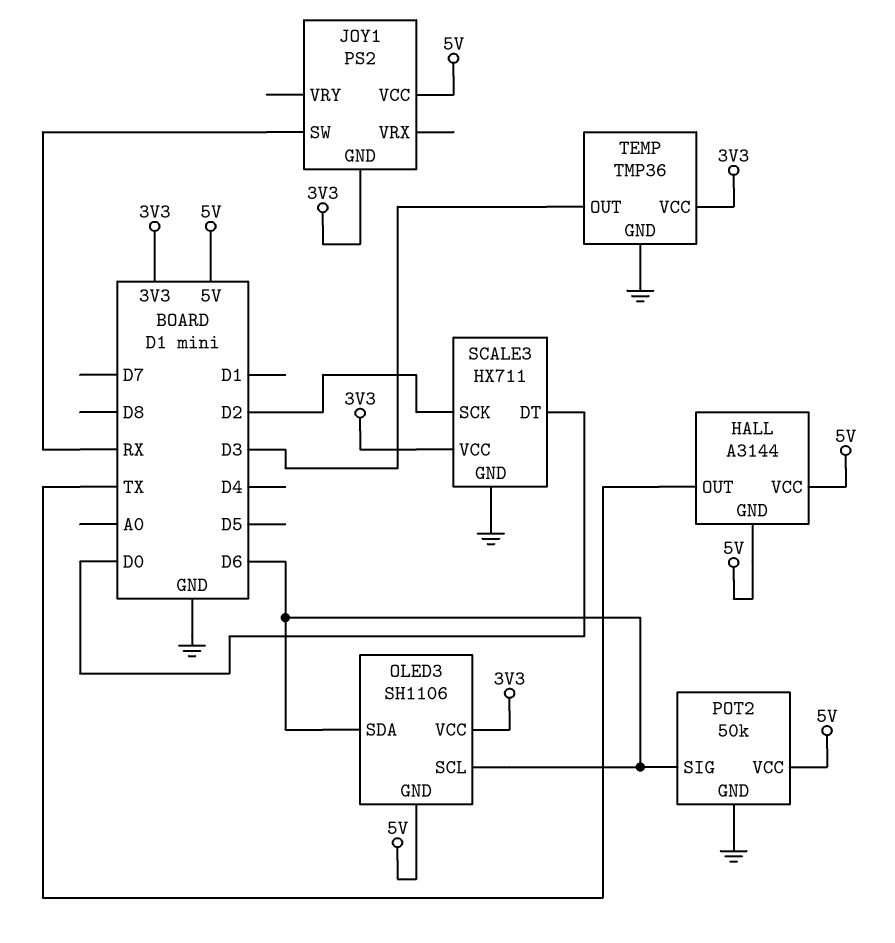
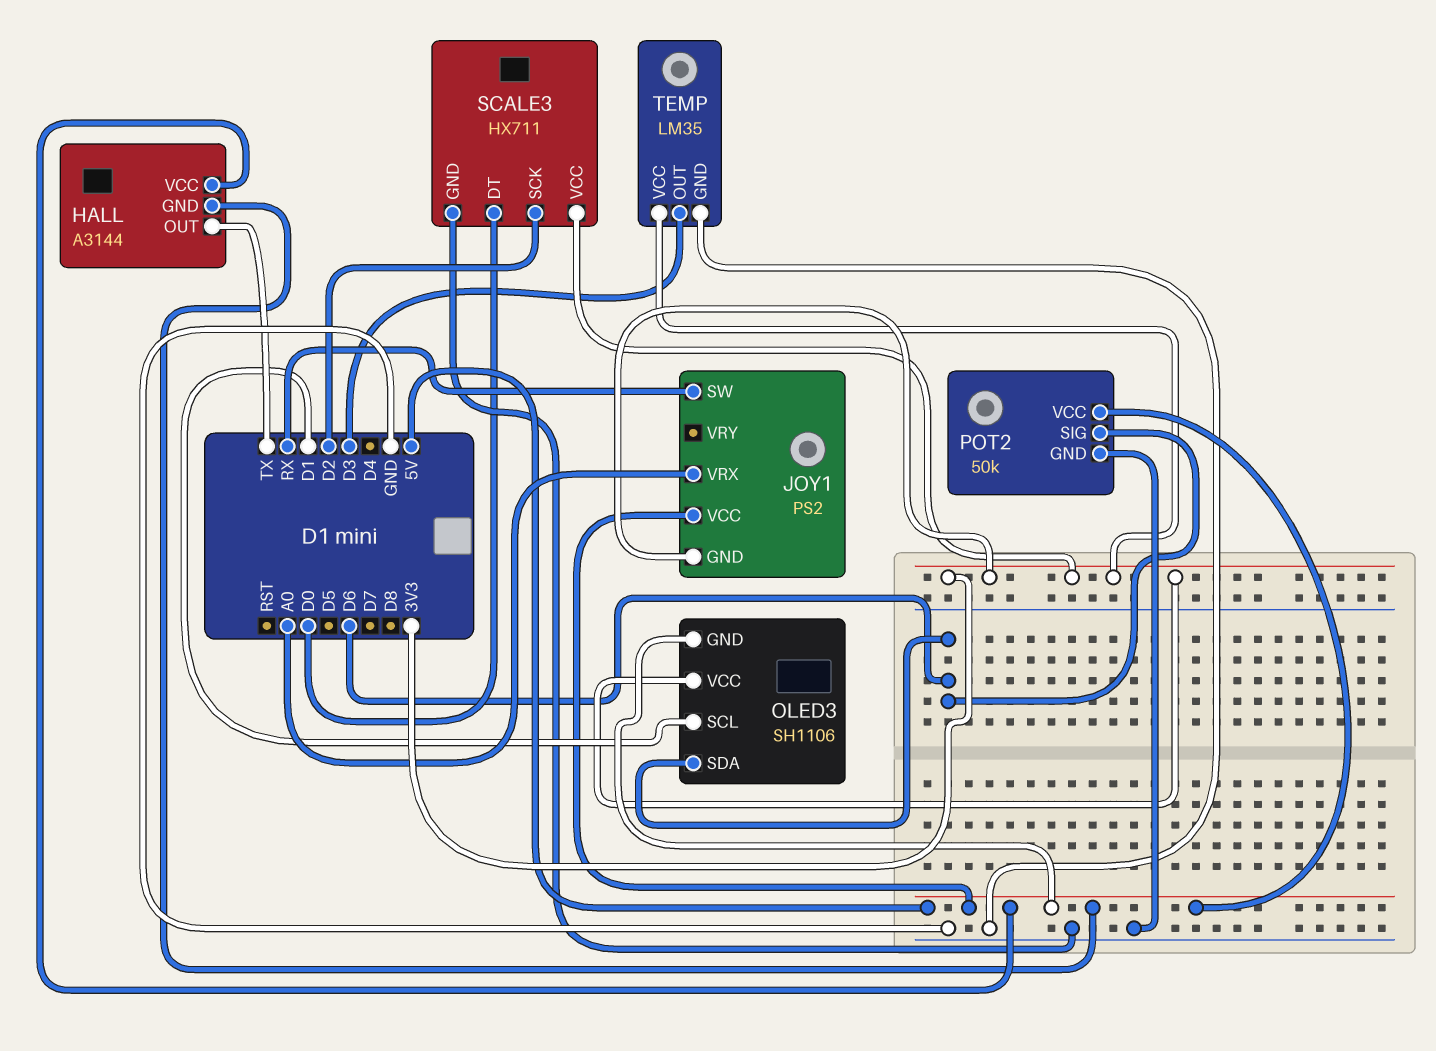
JOY1 pin VRX: none -> A0
OLED3 pin SCL: D6 -> D1
TEMP: TMP36 -> LM35

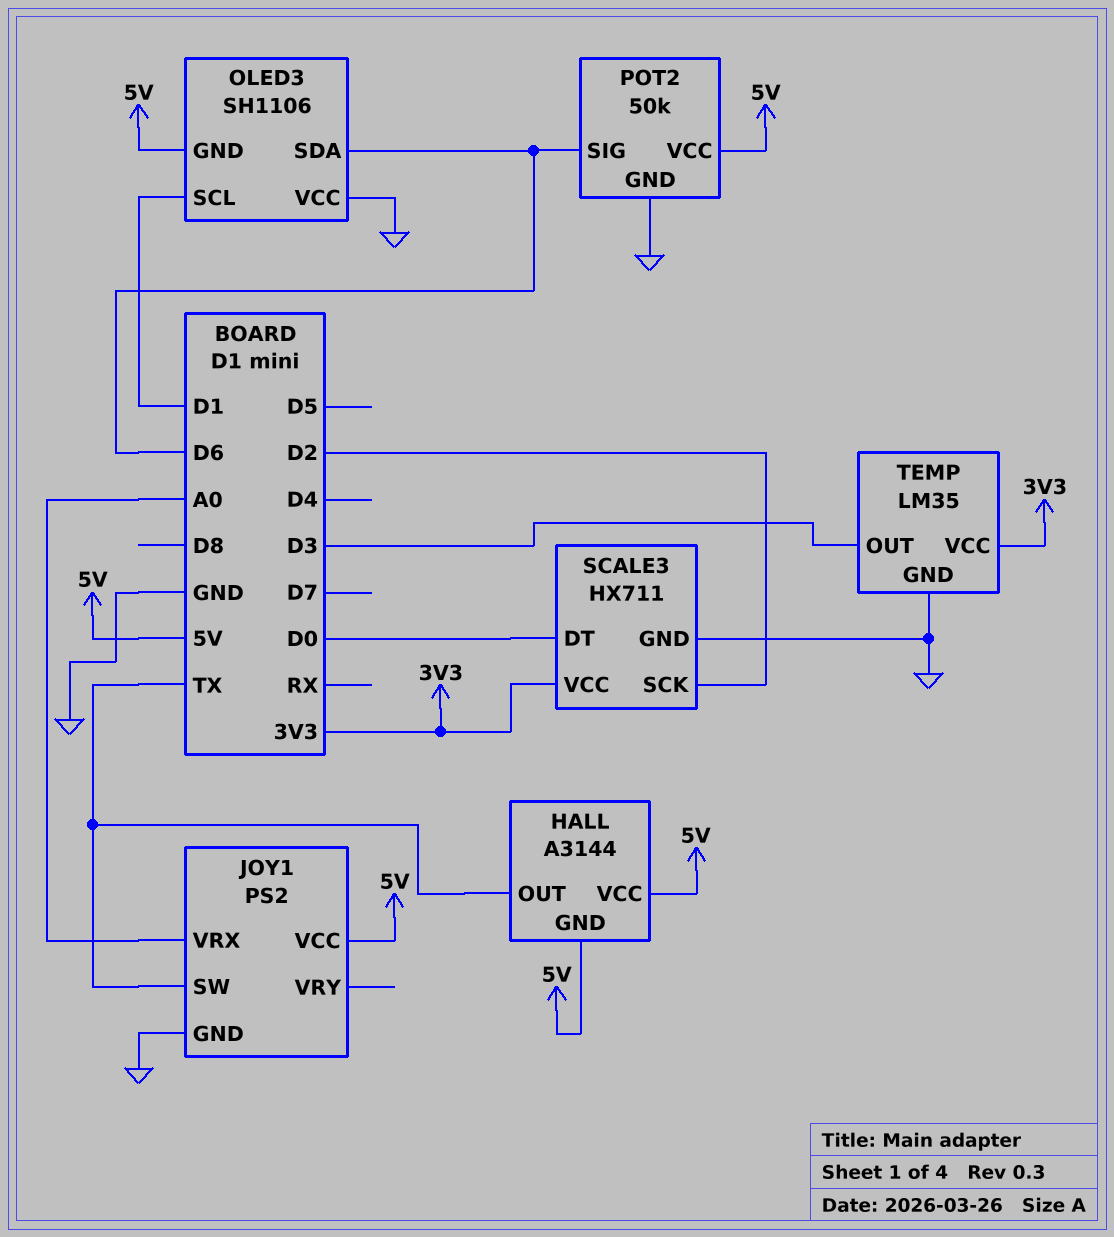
JOY1 pin GND: 3V3 -> GND
JOY1 pin SW: RX -> TX
OLED3 pin VCC: 3V3 -> GND

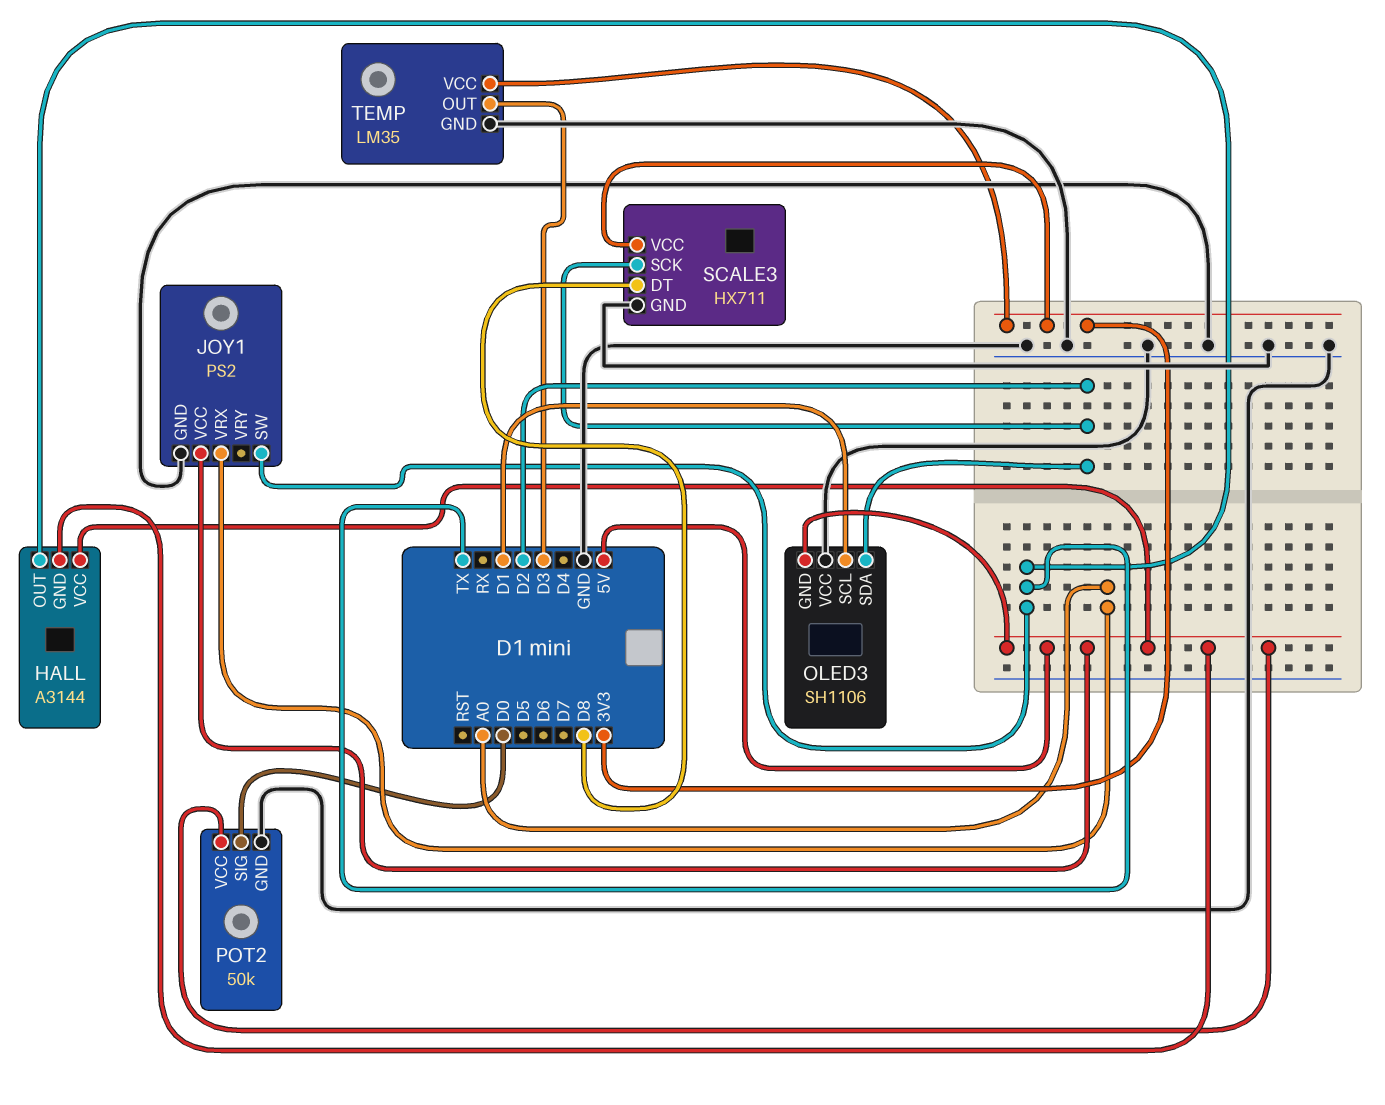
OLED3 pin SDA: D6 -> D2
POT2 pin SIG: D6 -> D0
SCALE3 pin DT: D0 -> D8

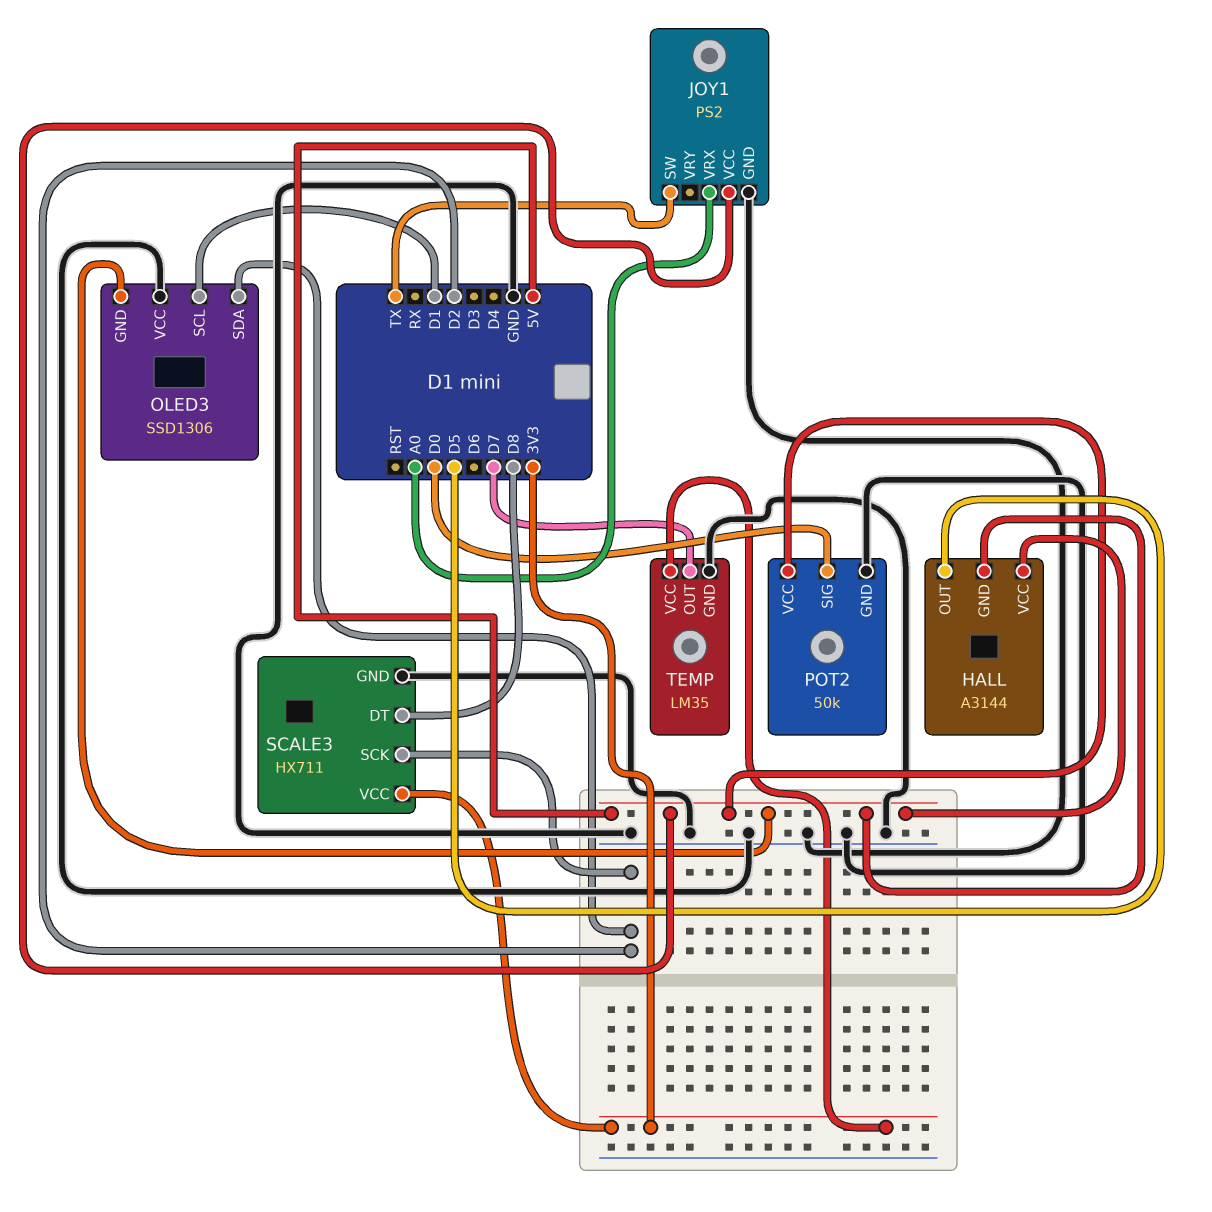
HALL pin OUT: TX -> D5
OLED3: SH1106 -> SSD1306
TEMP pin OUT: D3 -> D7

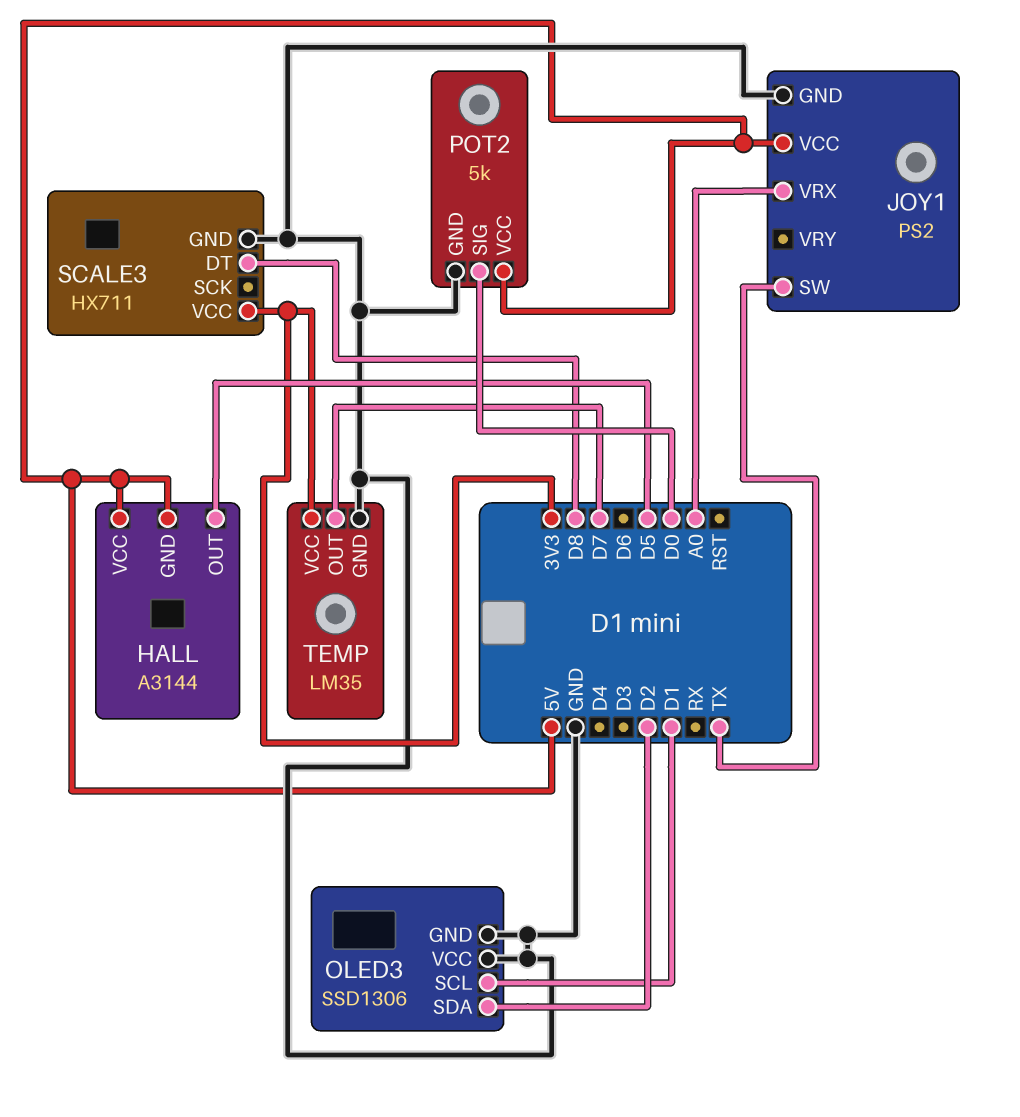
OLED3 pin GND: 5V -> GND
POT2: 50k -> 5k
SCALE3 pin SCK: D2 -> none

